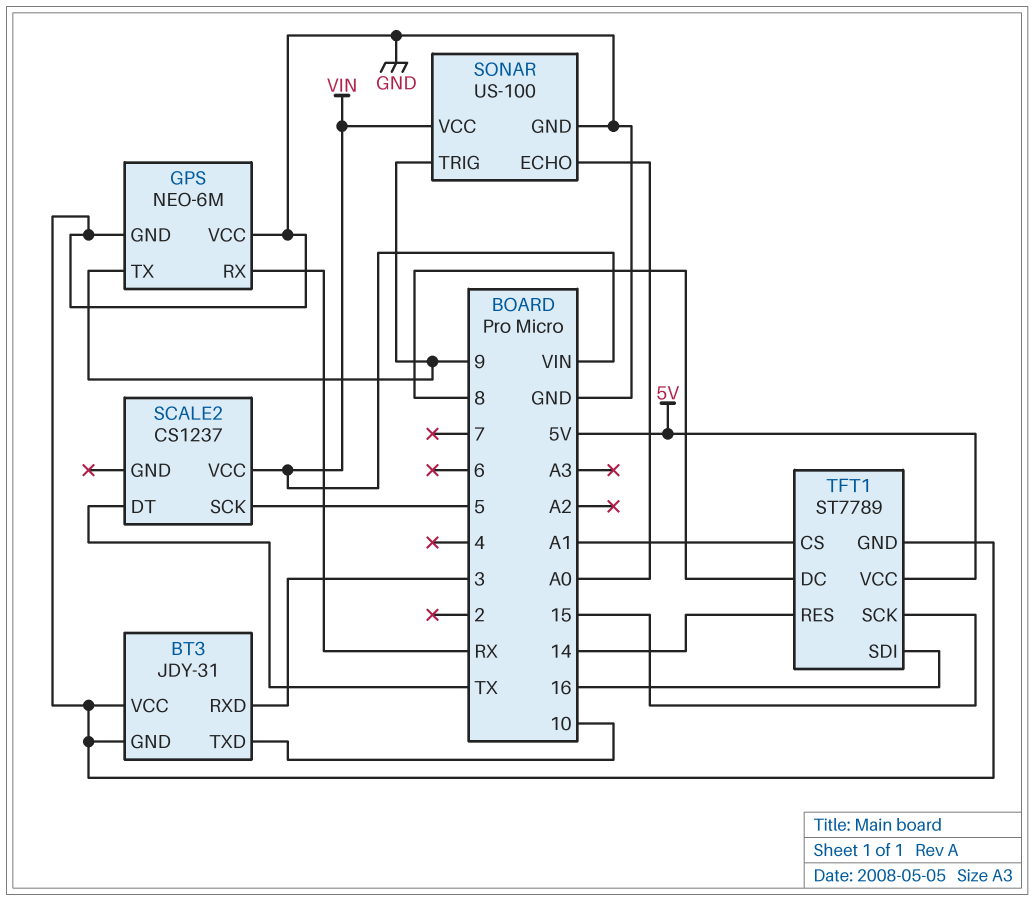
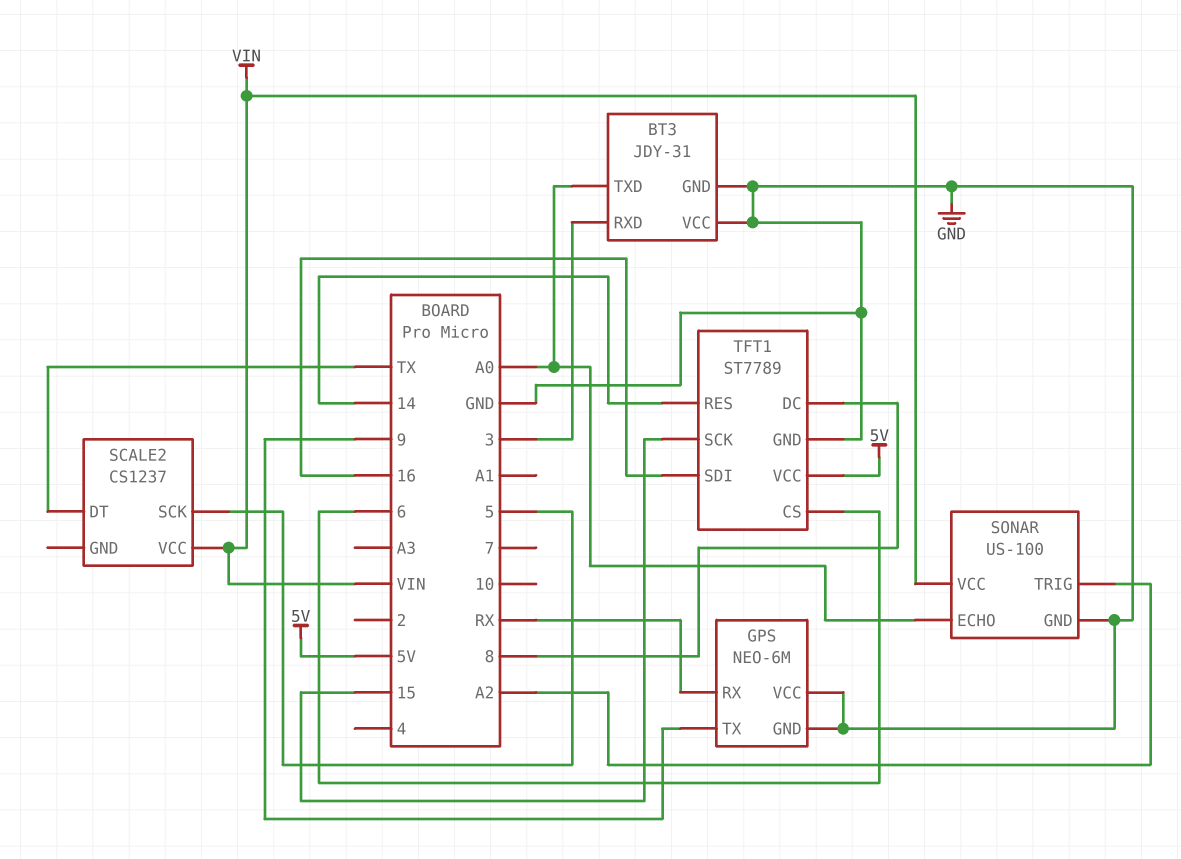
BT3 pin TXD: 10 -> A0
SONAR pin TRIG: 9 -> A2
TFT1 pin CS: A1 -> 6

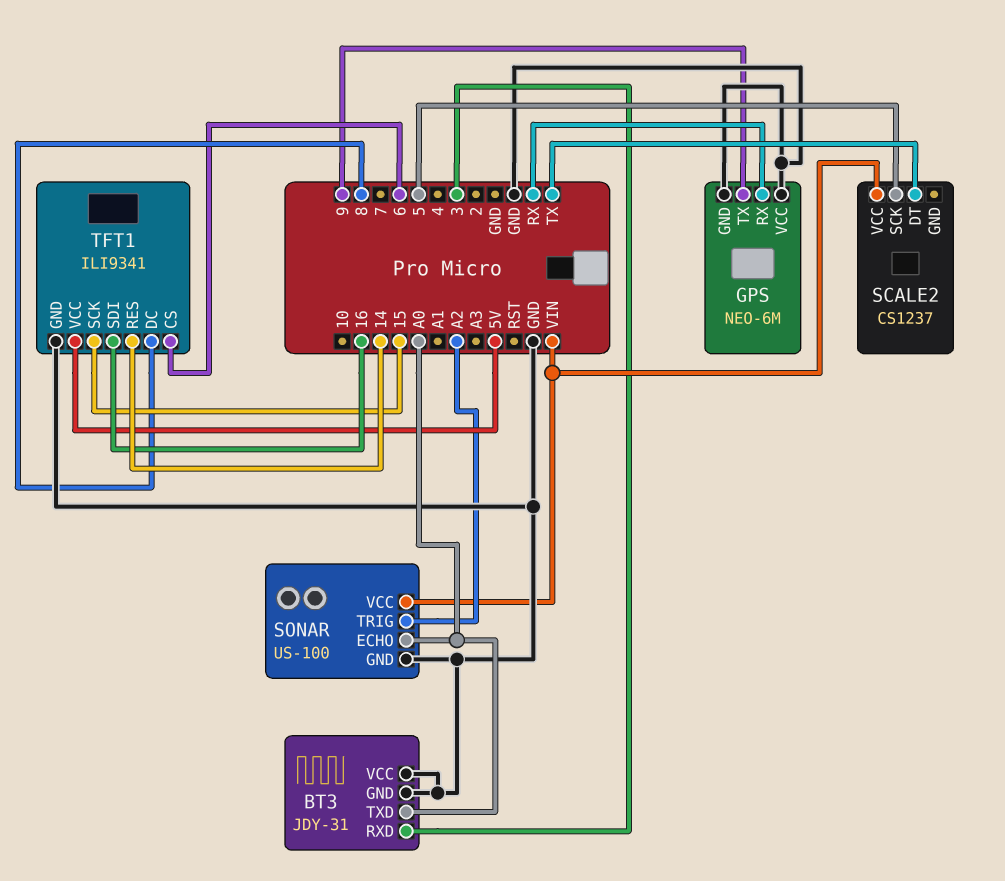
TFT1: ST7789 -> ILI9341

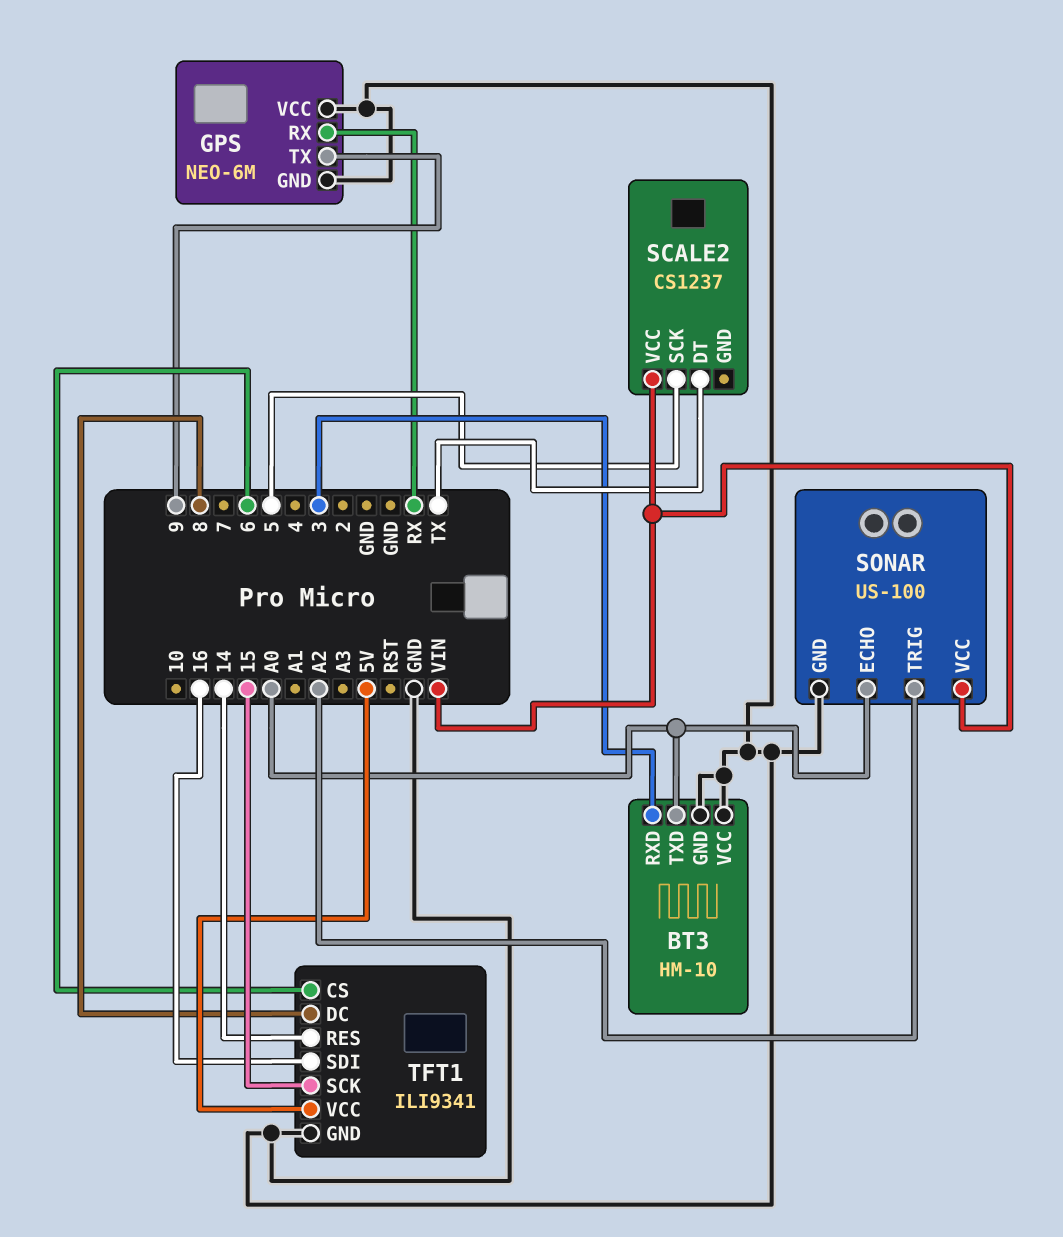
BT3: JDY-31 -> HM-10

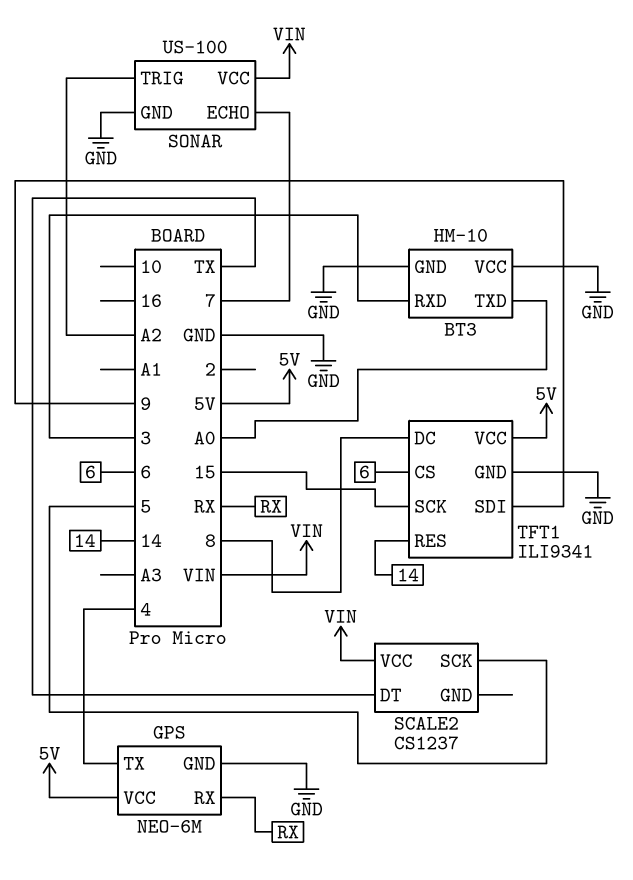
GPS pin TX: 9 -> 4
GPS pin VCC: GND -> 5V
SONAR pin ECHO: A0 -> 7
TFT1 pin SDI: 16 -> 9

